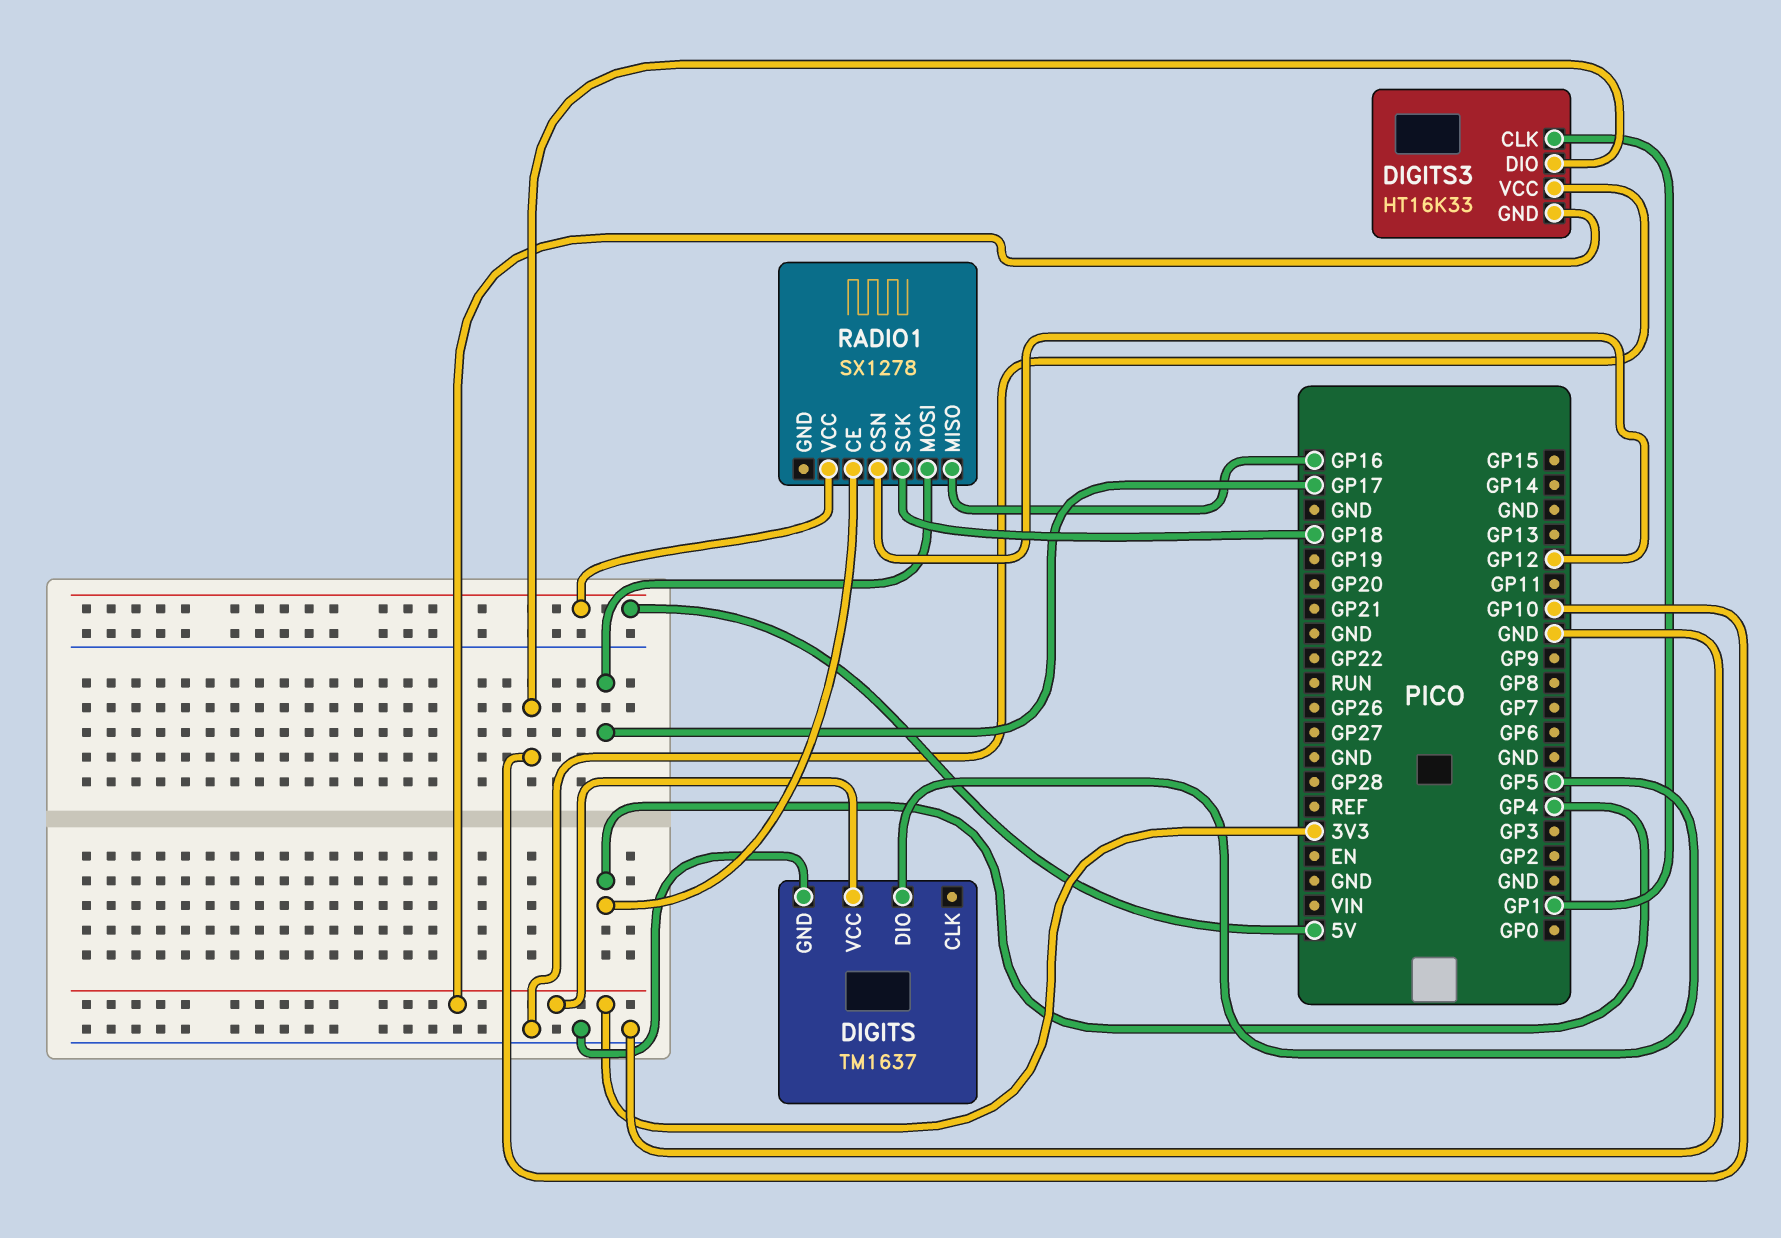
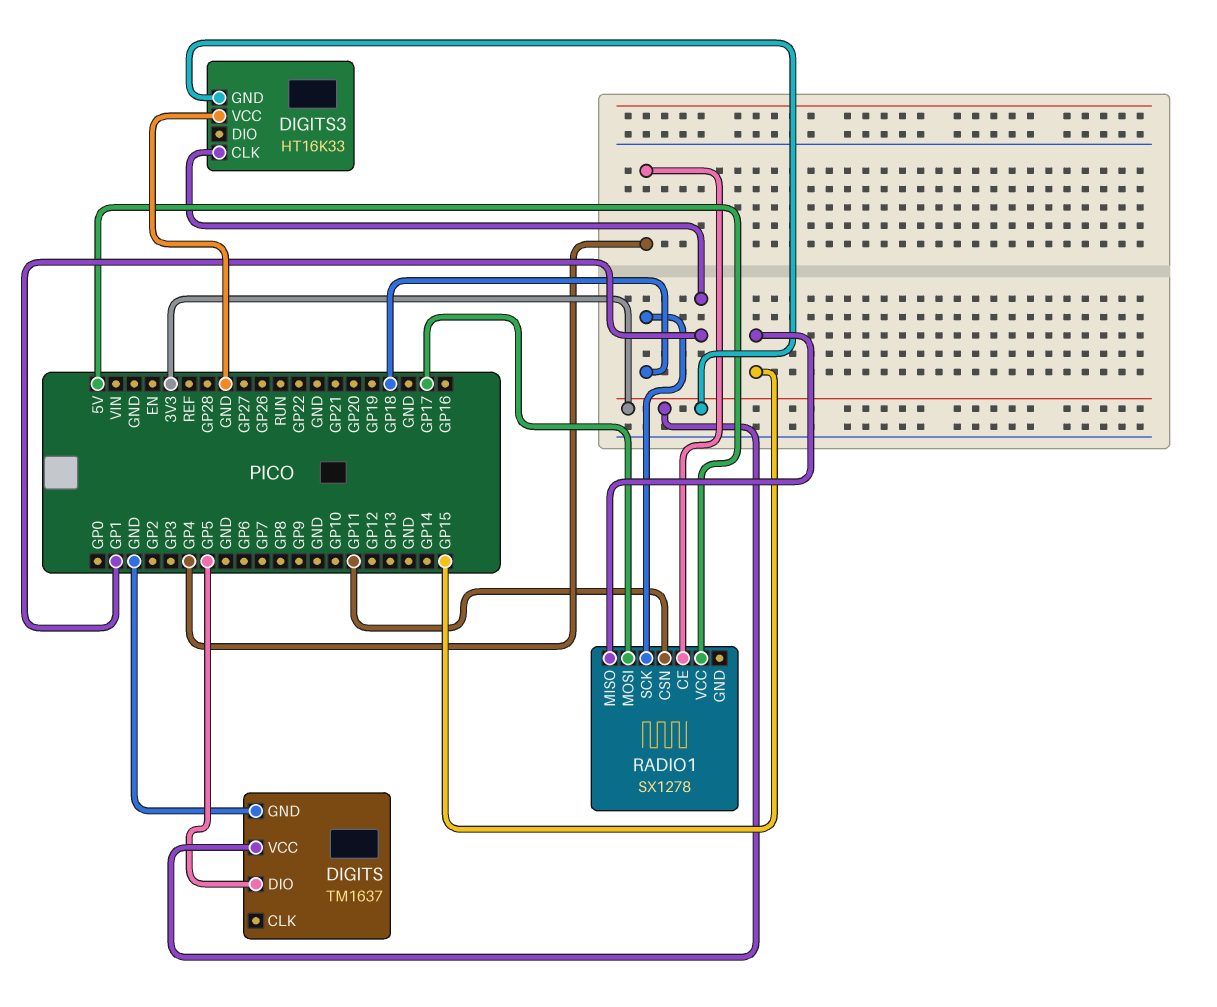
DIGITS3 pin DIO: GP10 -> none
RADIO1 pin CSN: GP12 -> GP11
RADIO1 pin MISO: GP16 -> GP15

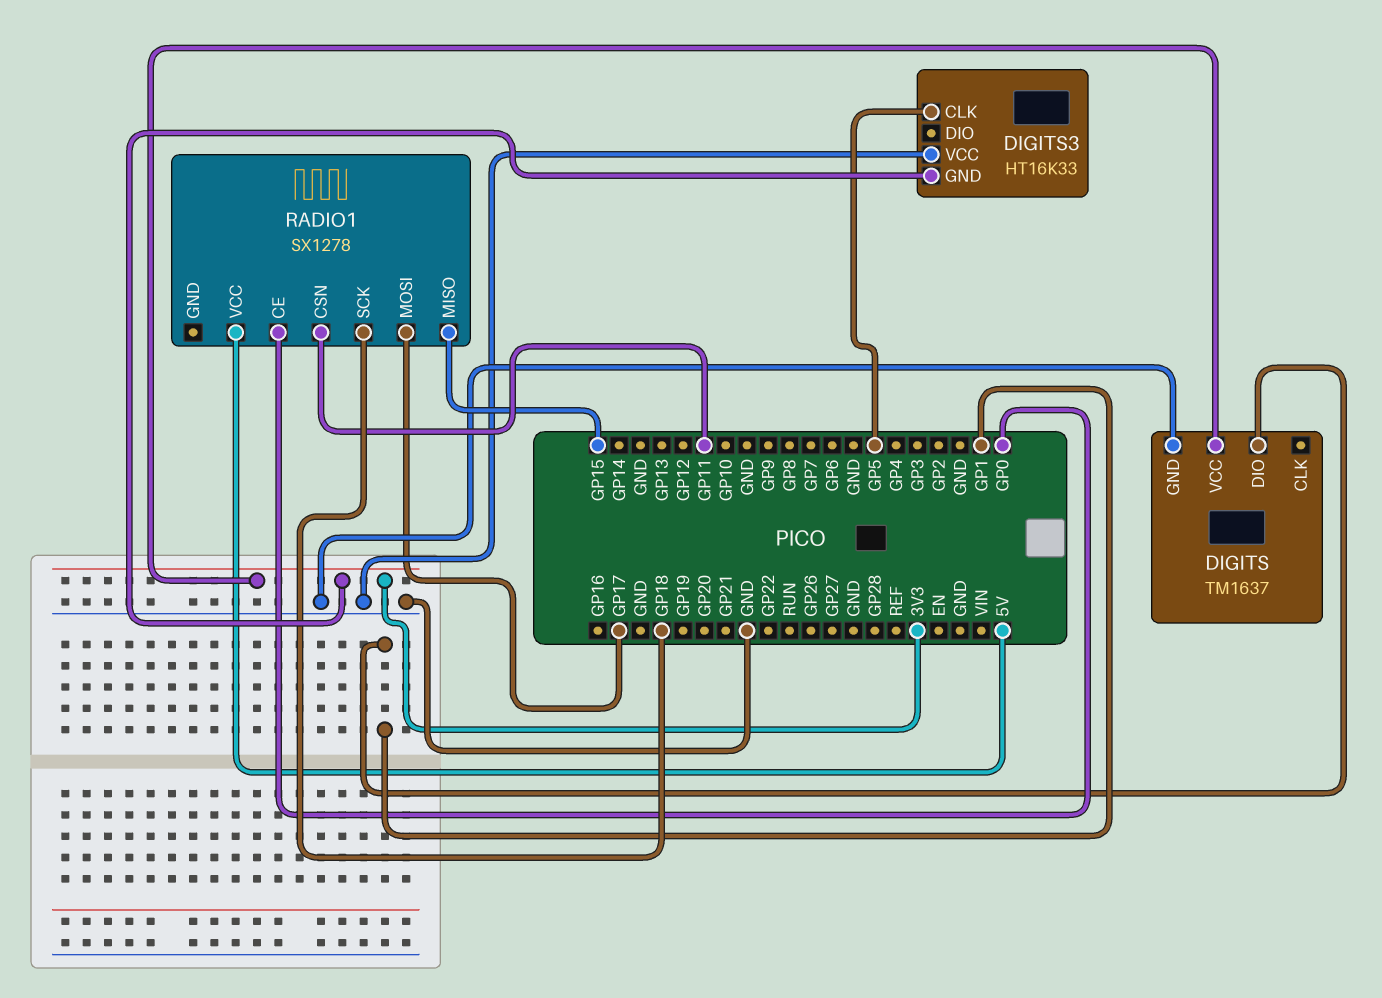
DIGITS pin DIO: GP5 -> GP1
DIGITS3 pin CLK: GP1 -> GP5
RADIO1 pin CE: GP4 -> GP0

